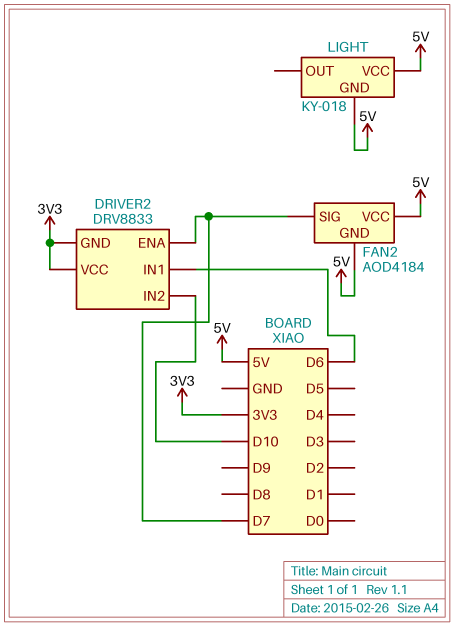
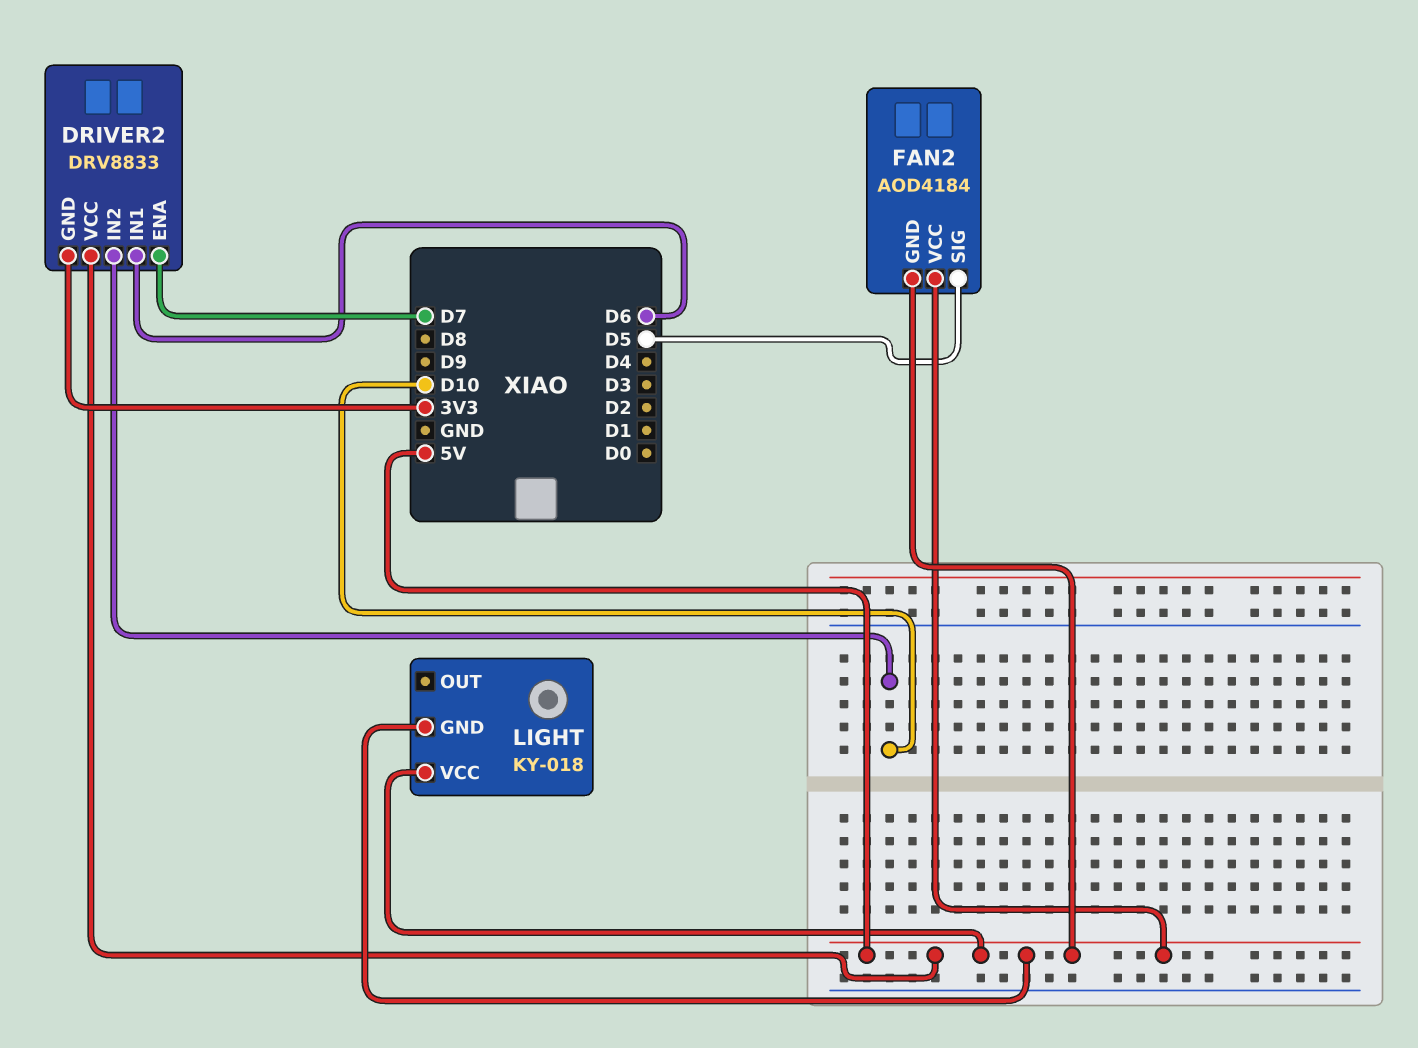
DRIVER2 pin VCC: 3V3 -> 5V
FAN2 pin SIG: D7 -> D5

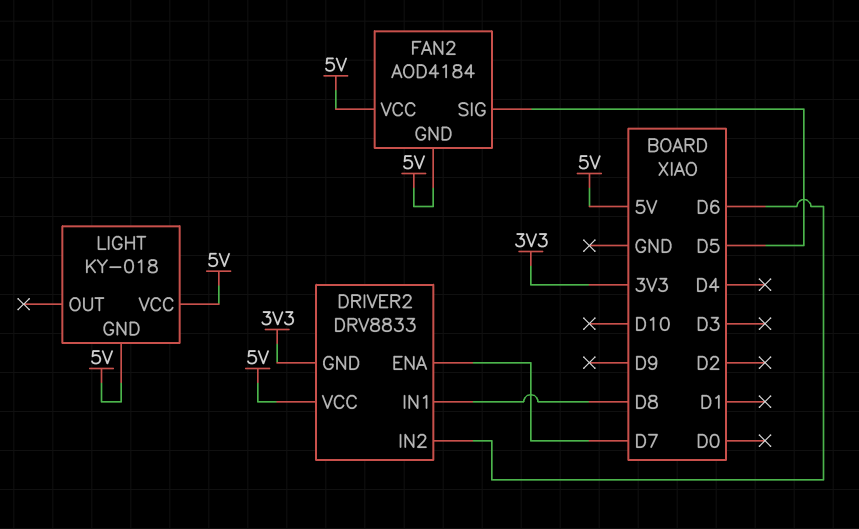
DRIVER2 pin IN1: D6 -> D8
DRIVER2 pin IN2: D10 -> D6

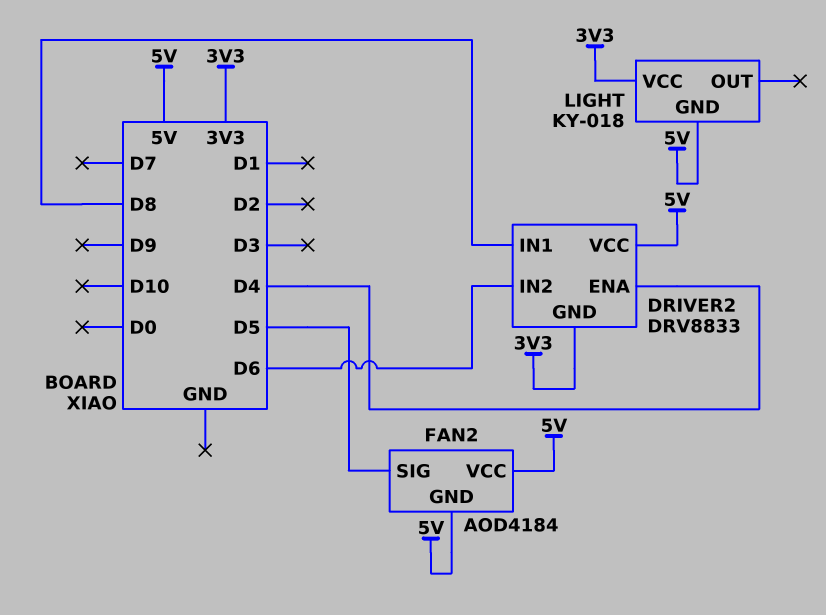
DRIVER2 pin ENA: D7 -> D4
LIGHT pin VCC: 5V -> 3V3

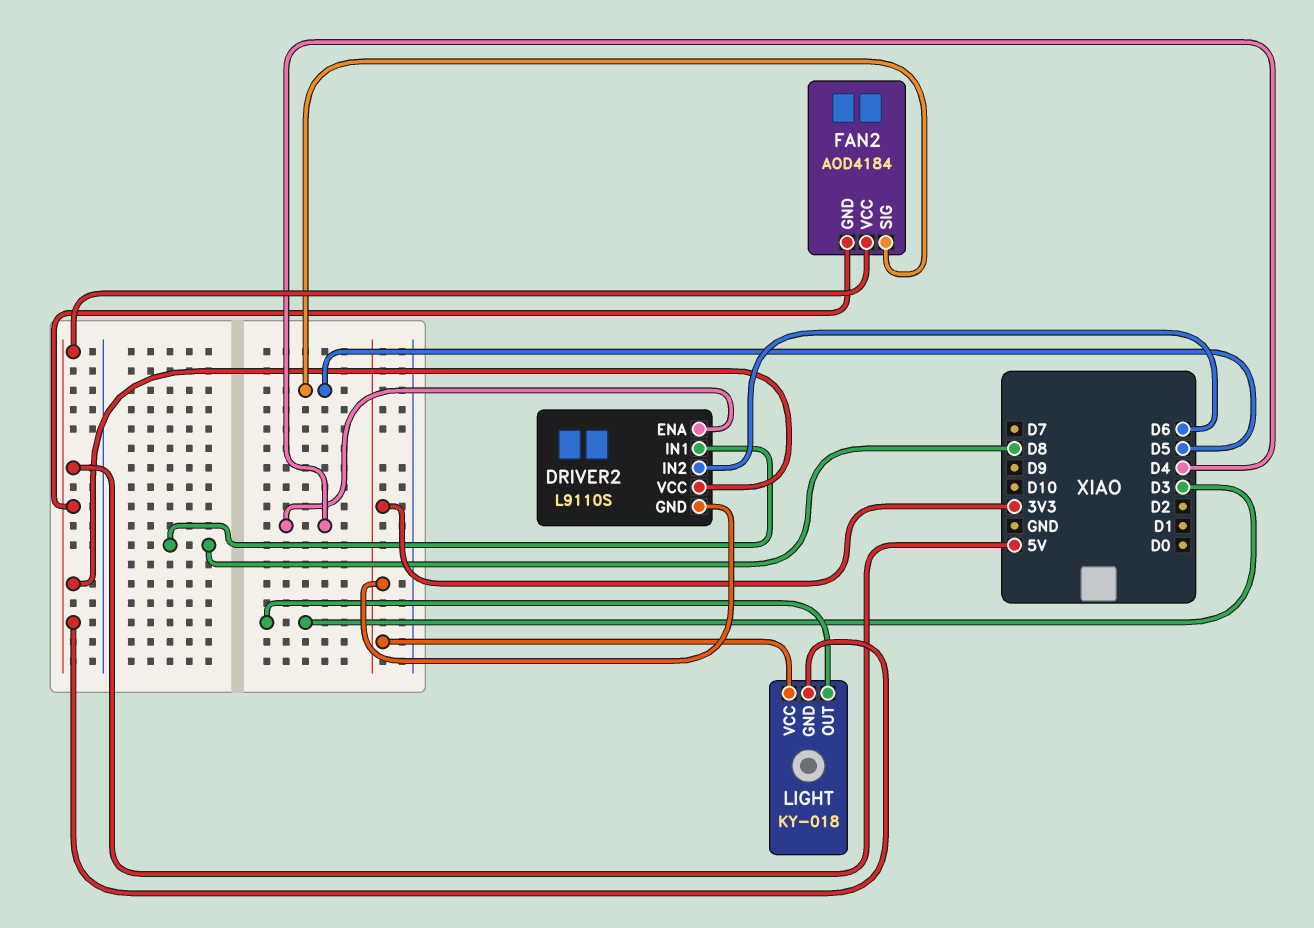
DRIVER2: DRV8833 -> L9110S
LIGHT pin OUT: none -> D3

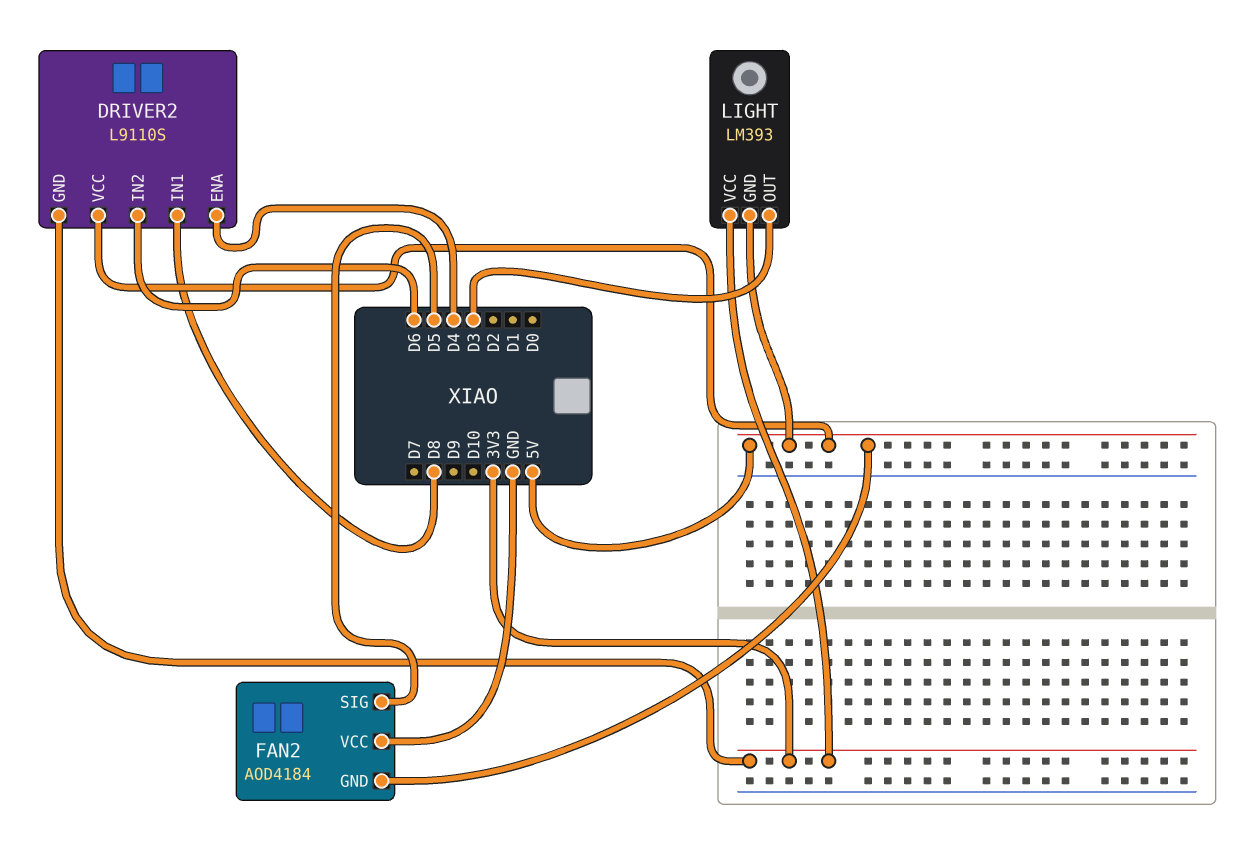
FAN2 pin VCC: 5V -> GND
LIGHT: KY-018 -> LM393

